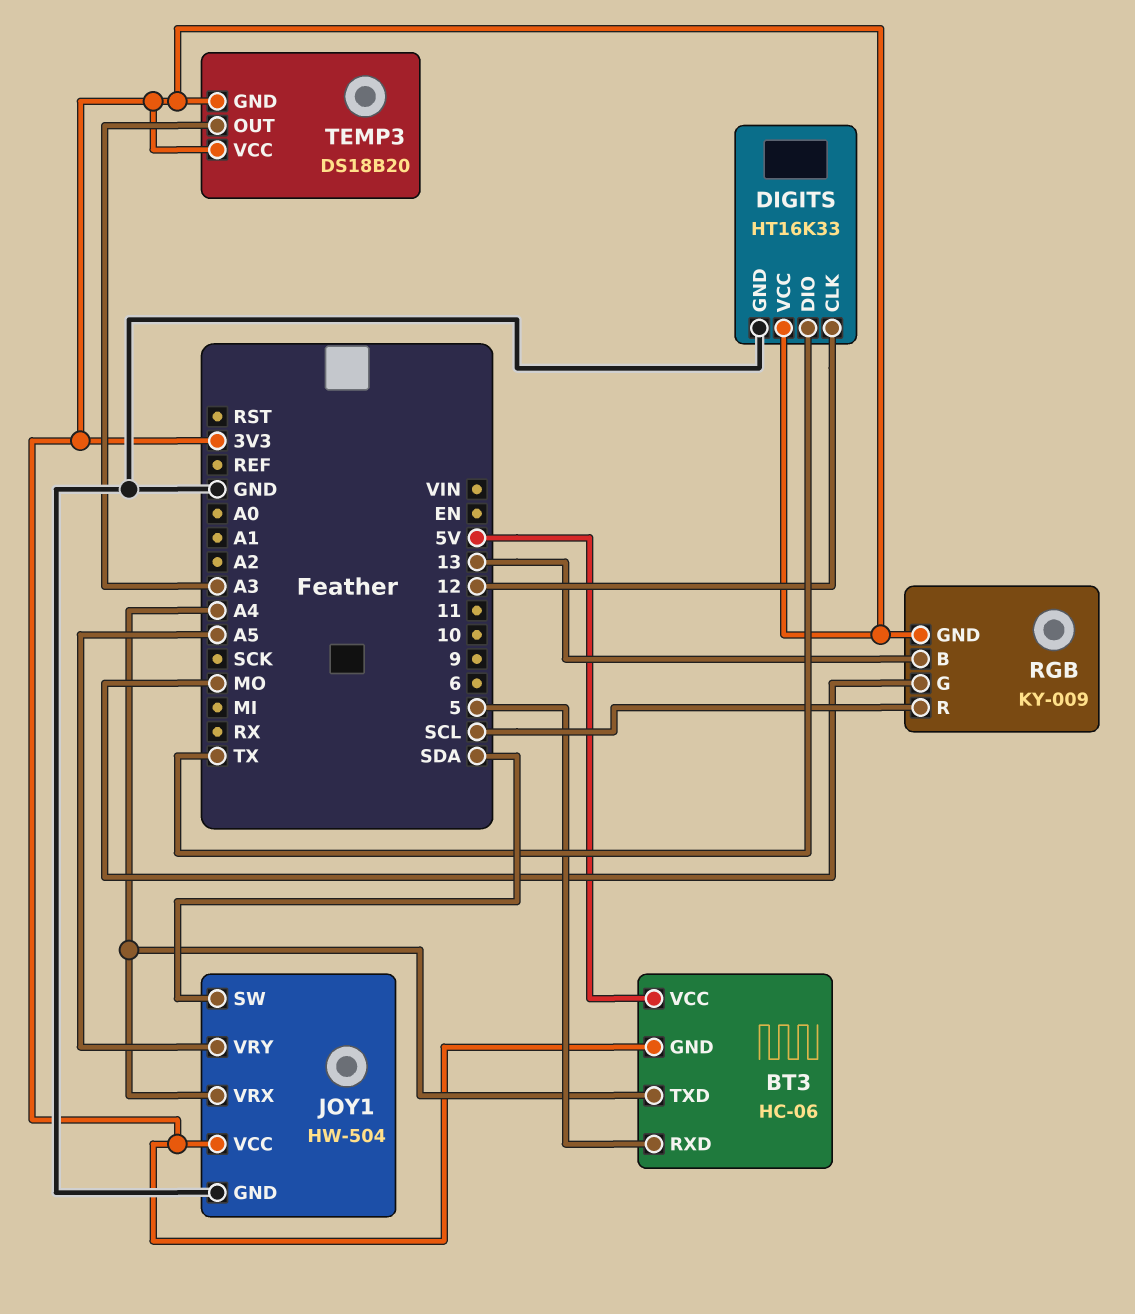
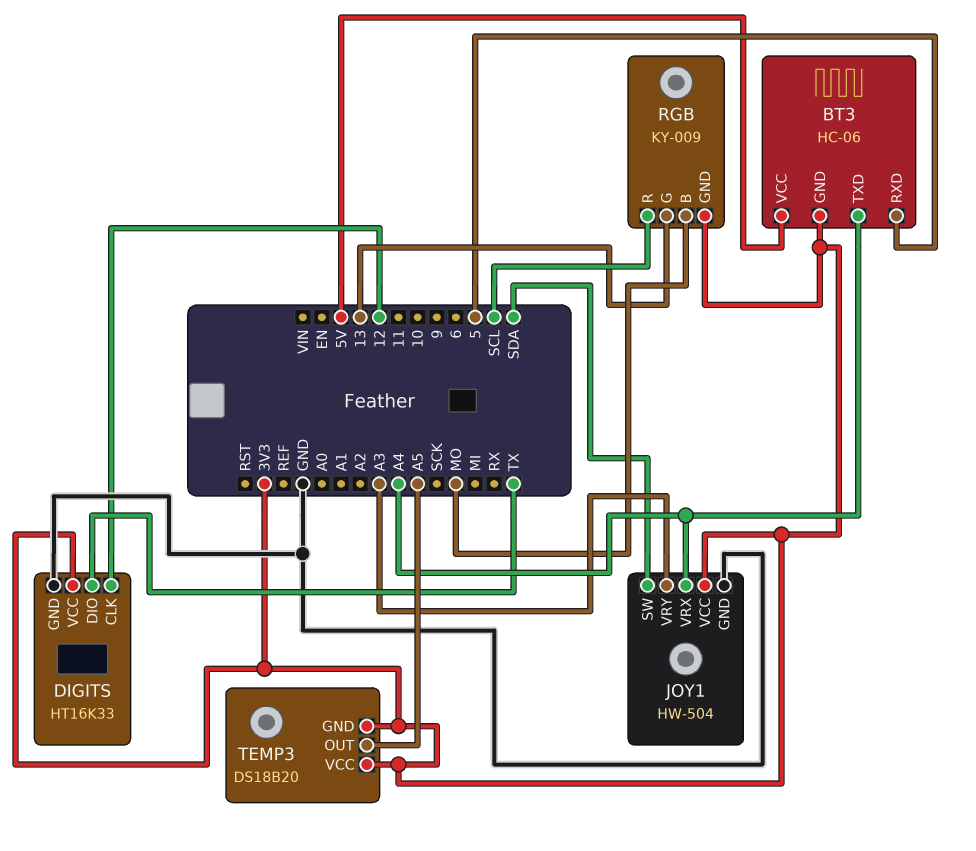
JOY1 pin VRY: A5 -> A3
RGB pin B: 13 -> MO
RGB pin G: MO -> 13
TEMP3 pin OUT: A3 -> A5

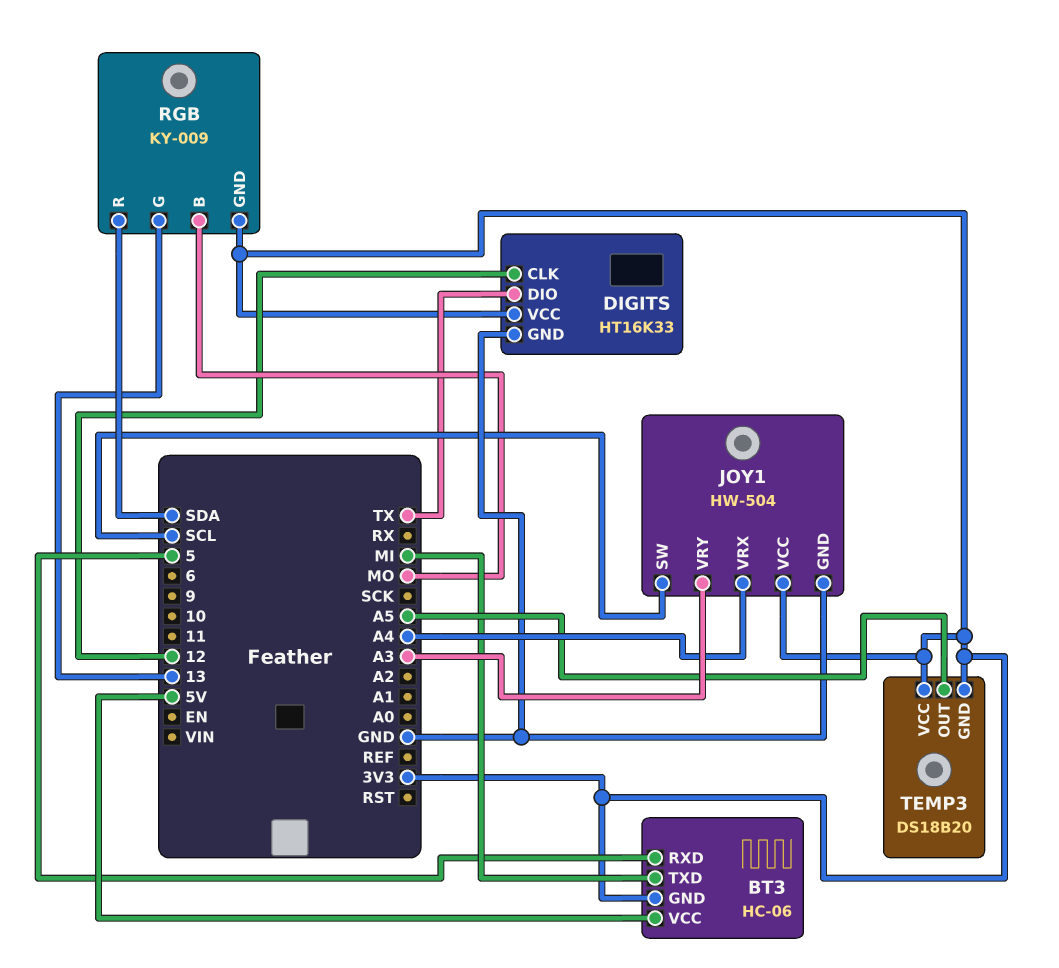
BT3 pin TXD: A4 -> MI
JOY1 pin SW: SDA -> SCL
RGB pin R: SCL -> SDA

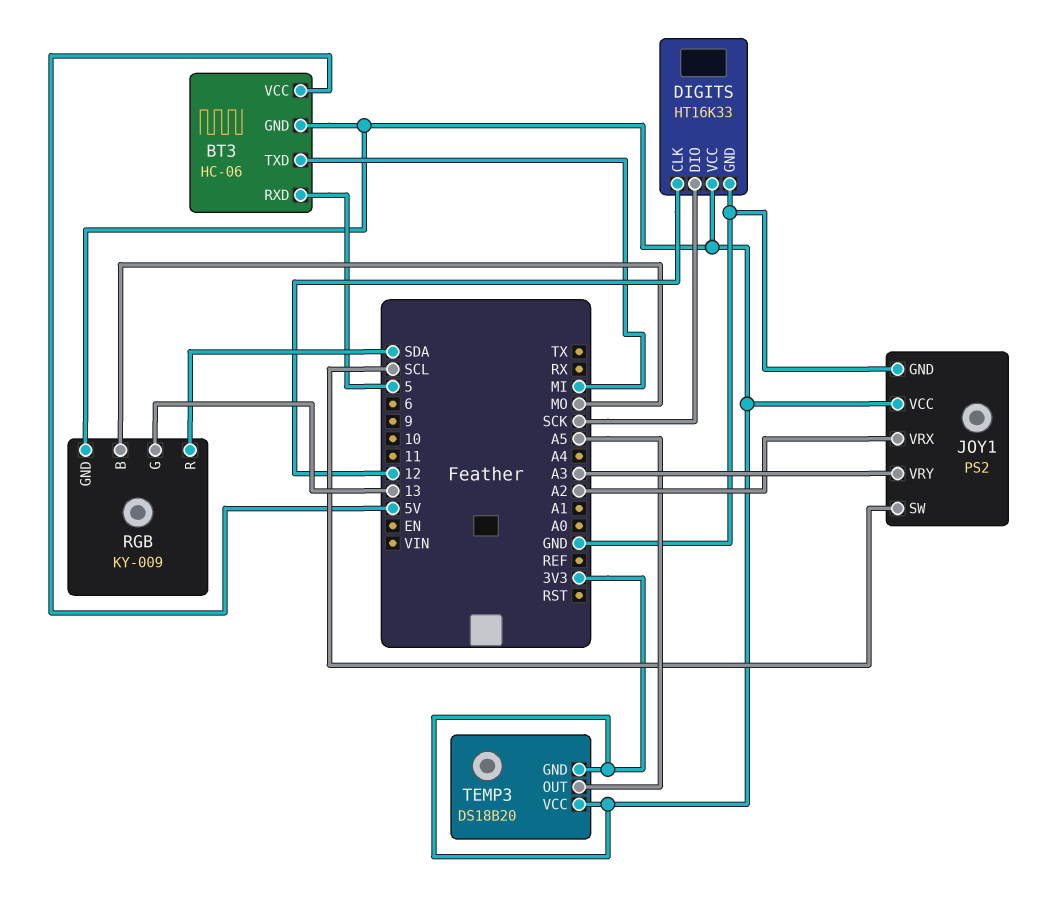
DIGITS pin DIO: TX -> SCK
JOY1: HW-504 -> PS2
JOY1 pin VRX: A4 -> A2

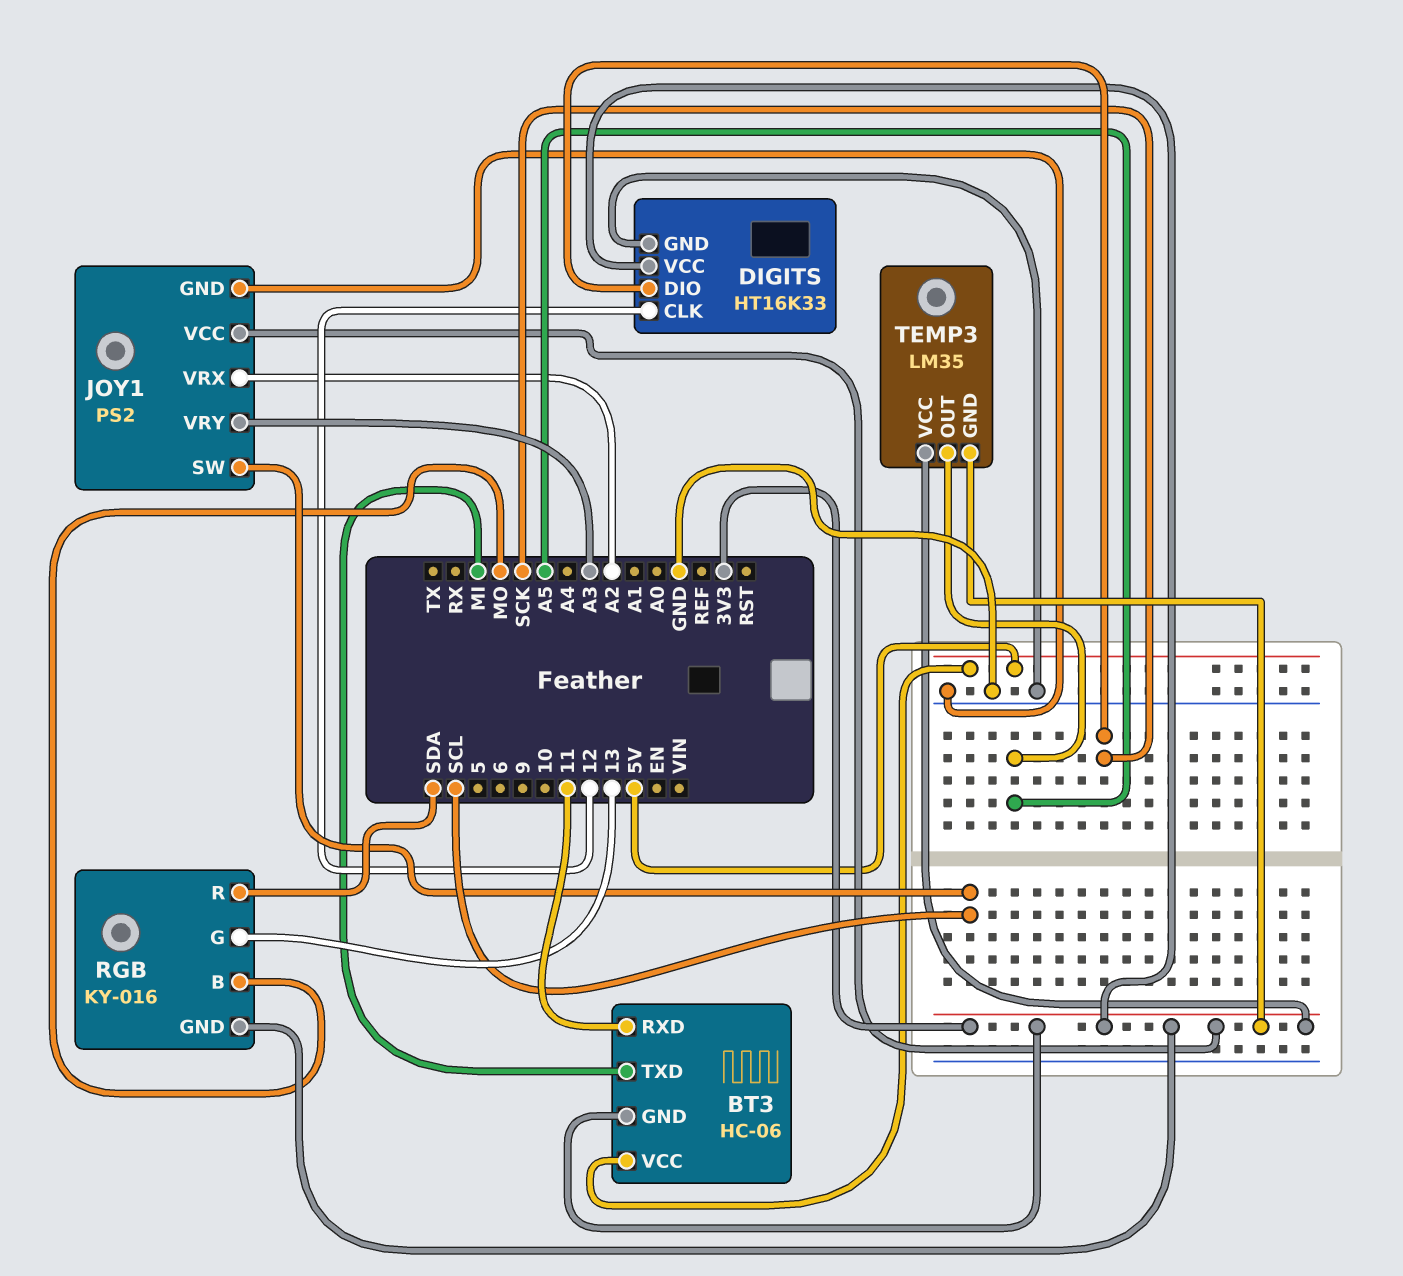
BT3 pin RXD: 5 -> 11
RGB: KY-009 -> KY-016
TEMP3: DS18B20 -> LM35

